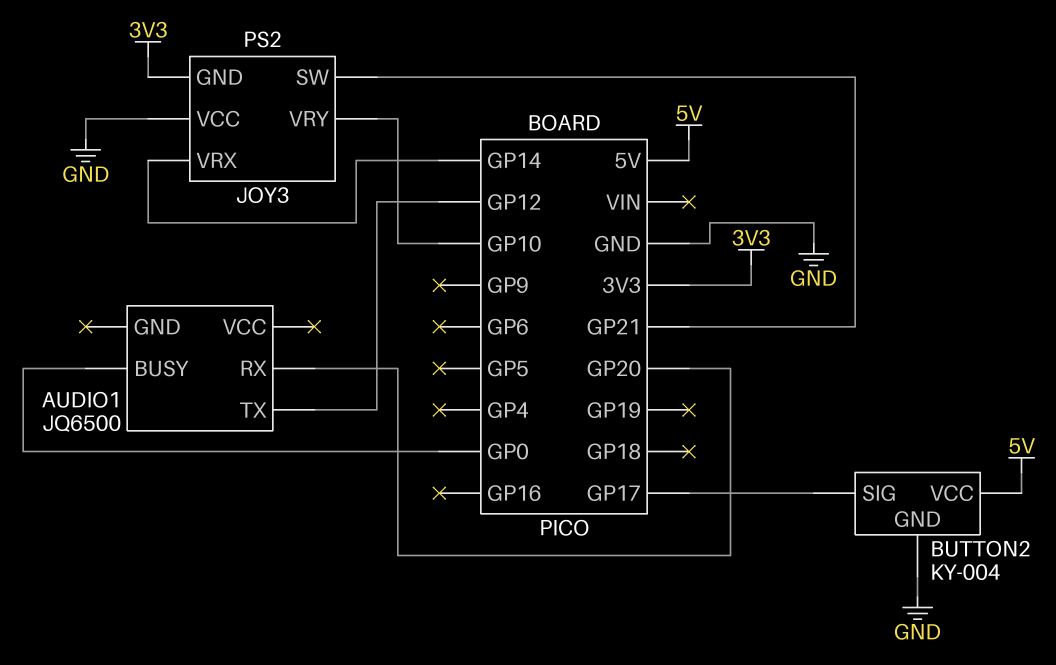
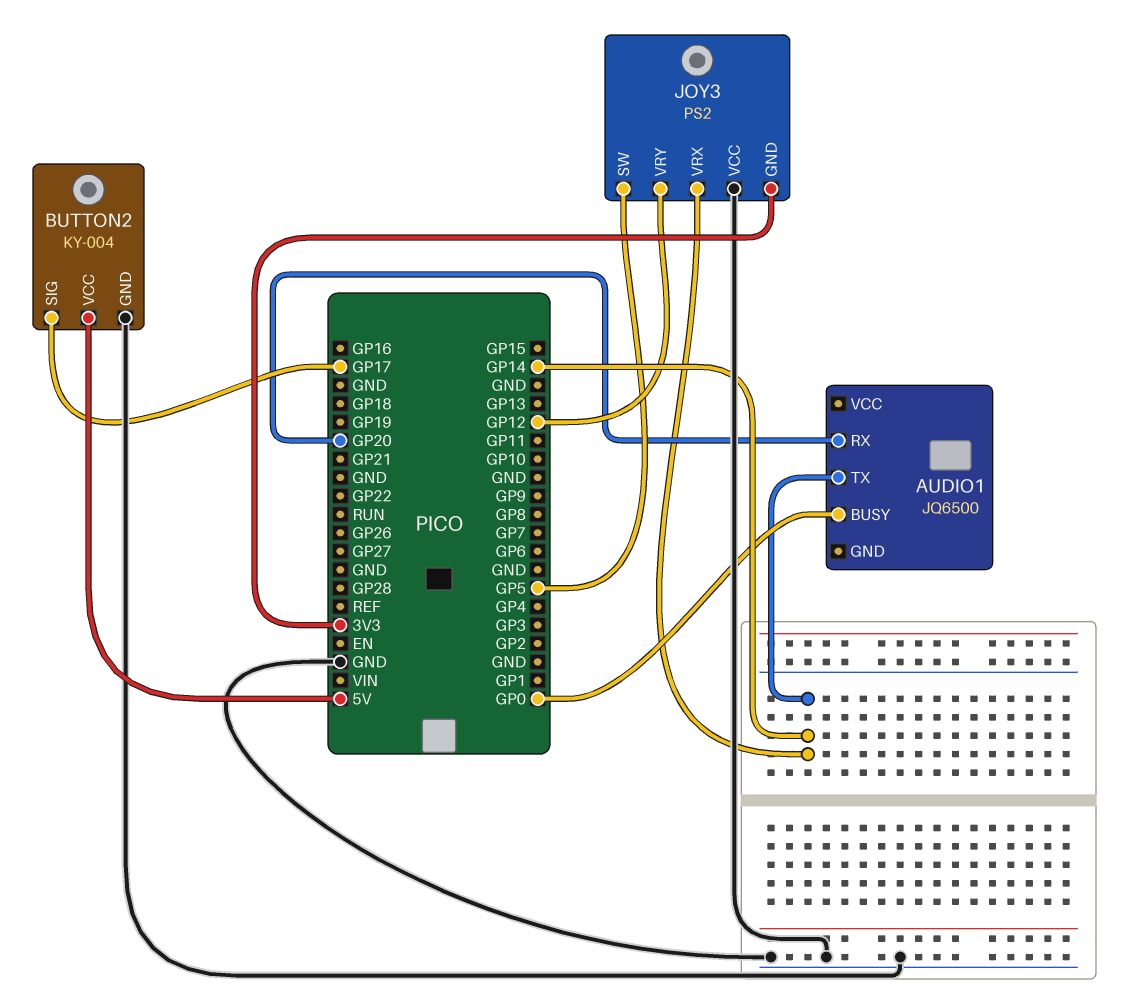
AUDIO1 pin TX: GP12 -> GP14
JOY3 pin SW: GP21 -> GP5
JOY3 pin VRY: GP10 -> GP12

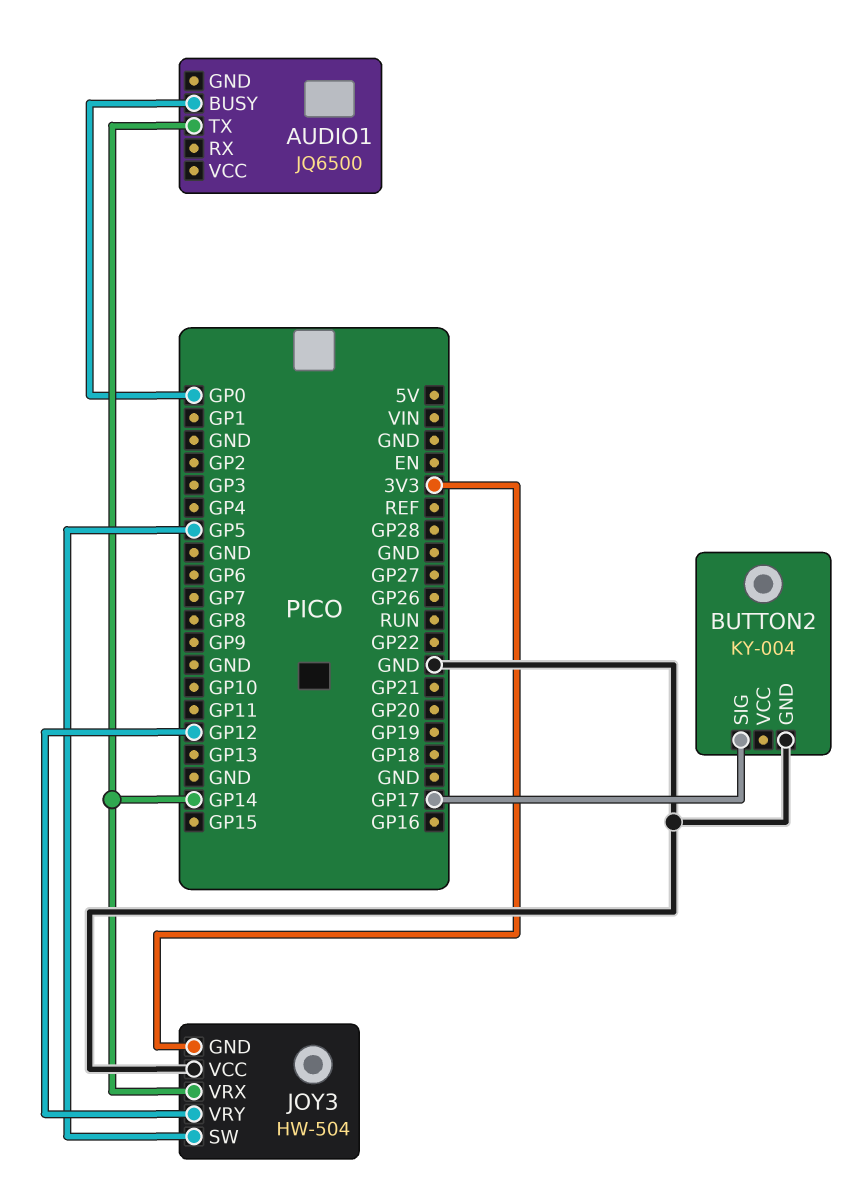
AUDIO1 pin RX: GP20 -> none
BUTTON2 pin VCC: 5V -> none
JOY3: PS2 -> HW-504

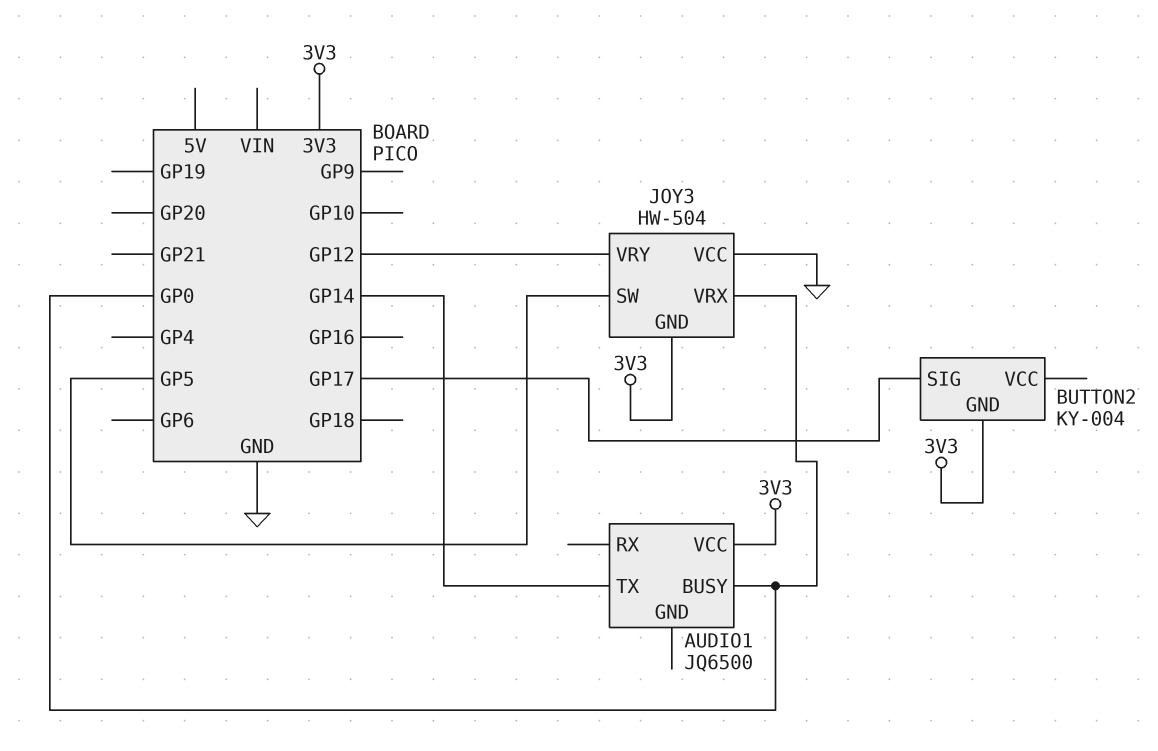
AUDIO1 pin VCC: none -> 3V3
BUTTON2 pin GND: GND -> 3V3
JOY3 pin VRX: GP14 -> GP0

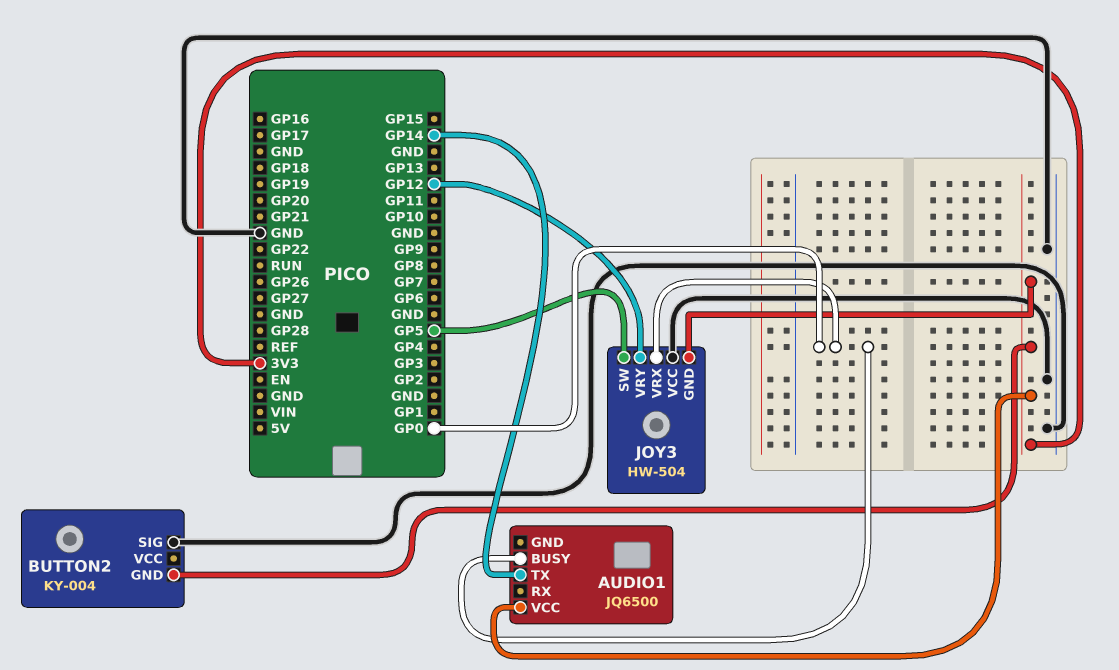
BUTTON2 pin SIG: GP17 -> GND

